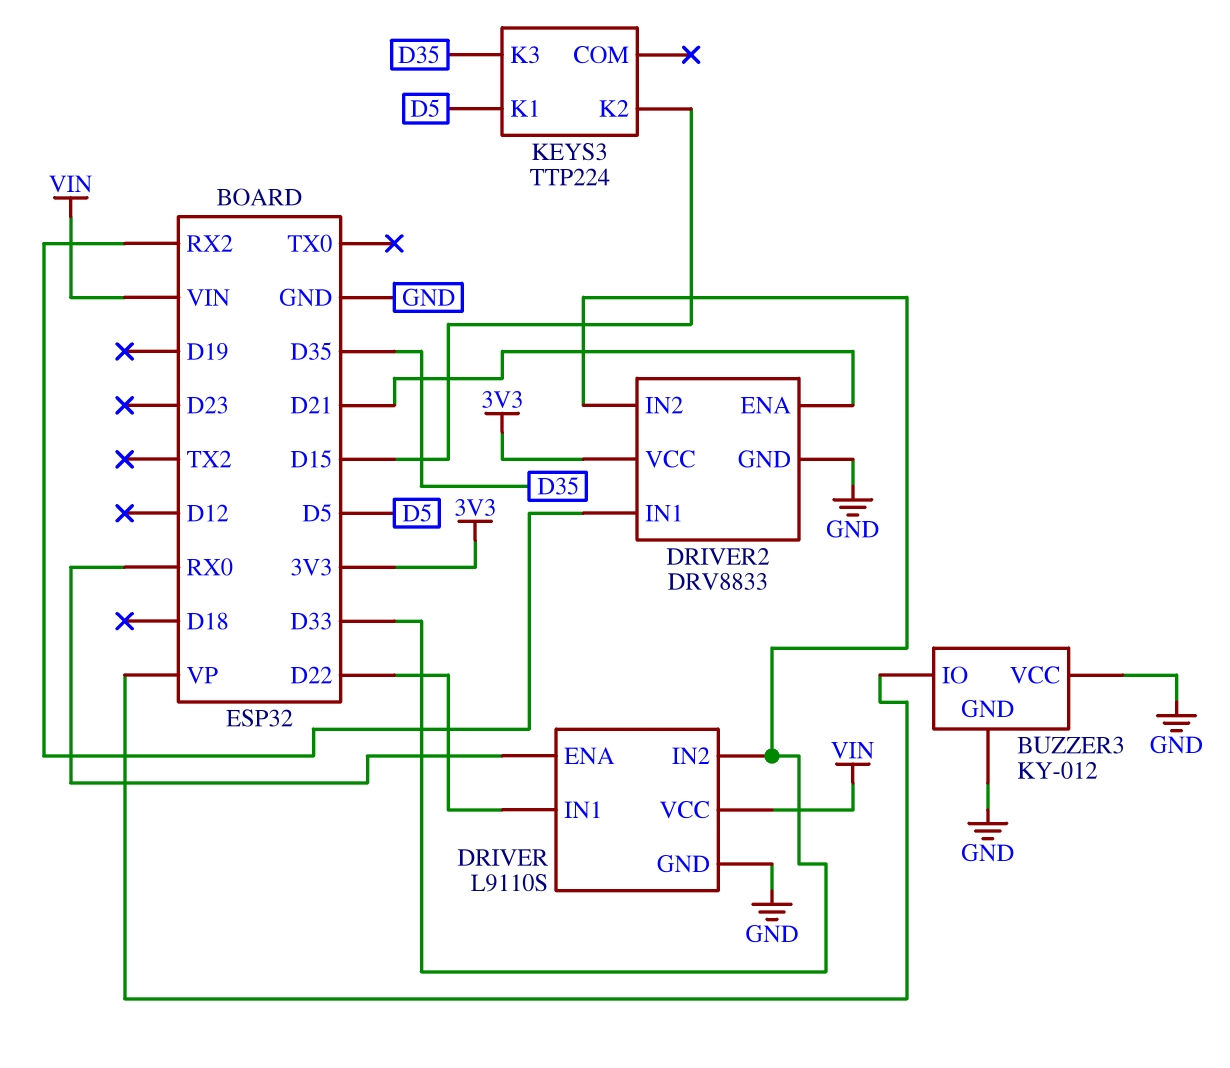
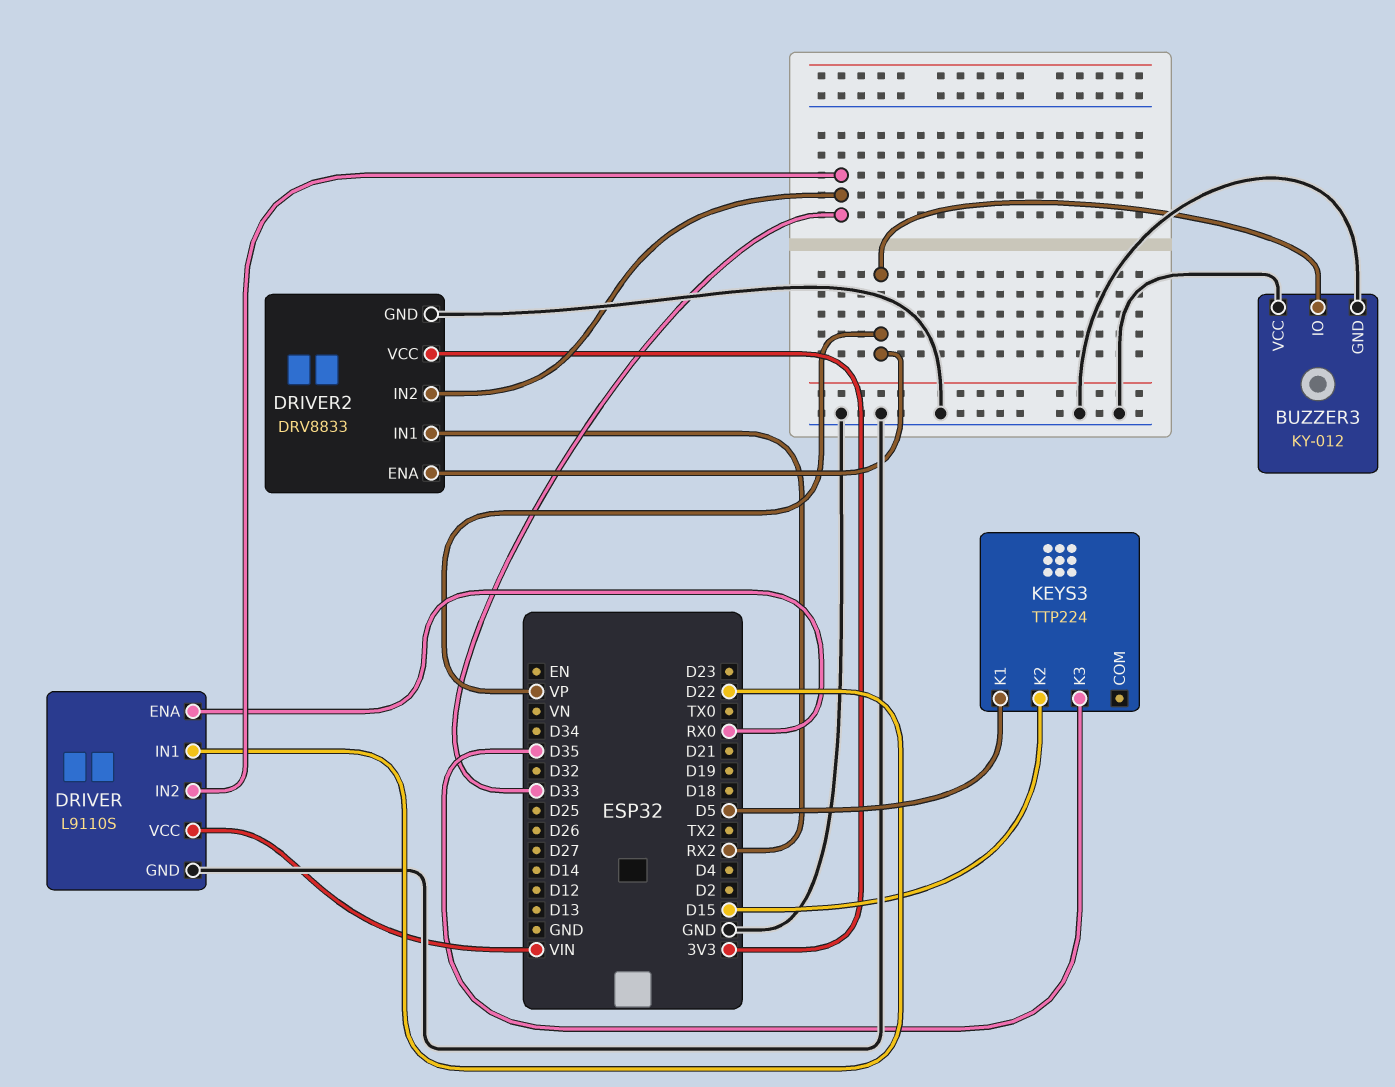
DRIVER2 pin ENA: D21 -> VP

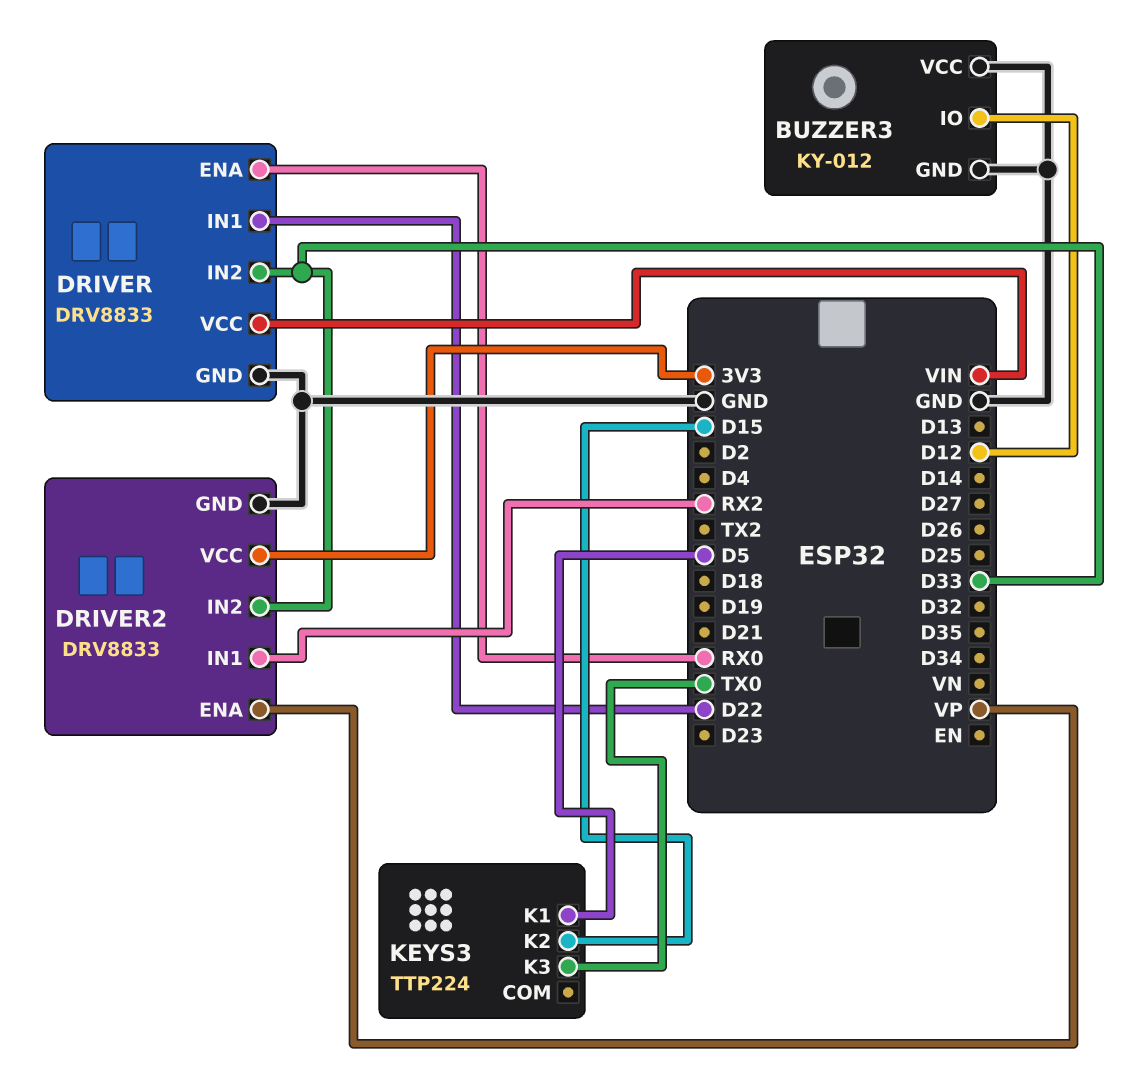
BUZZER3 pin IO: VP -> D12
DRIVER: L9110S -> DRV8833
KEYS3 pin K3: D35 -> TX0

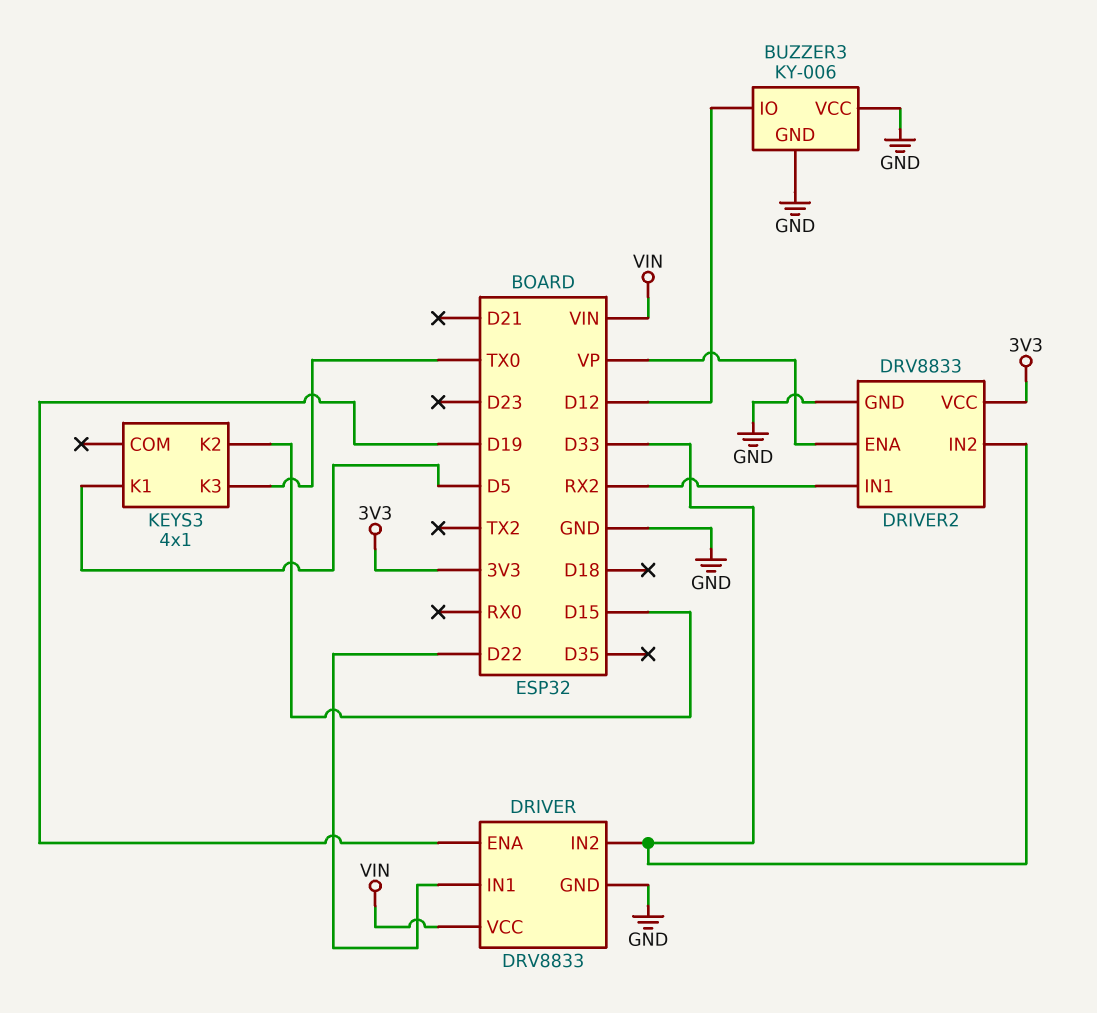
BUZZER3: KY-012 -> KY-006
DRIVER pin ENA: RX0 -> D19
KEYS3: TTP224 -> 4x1

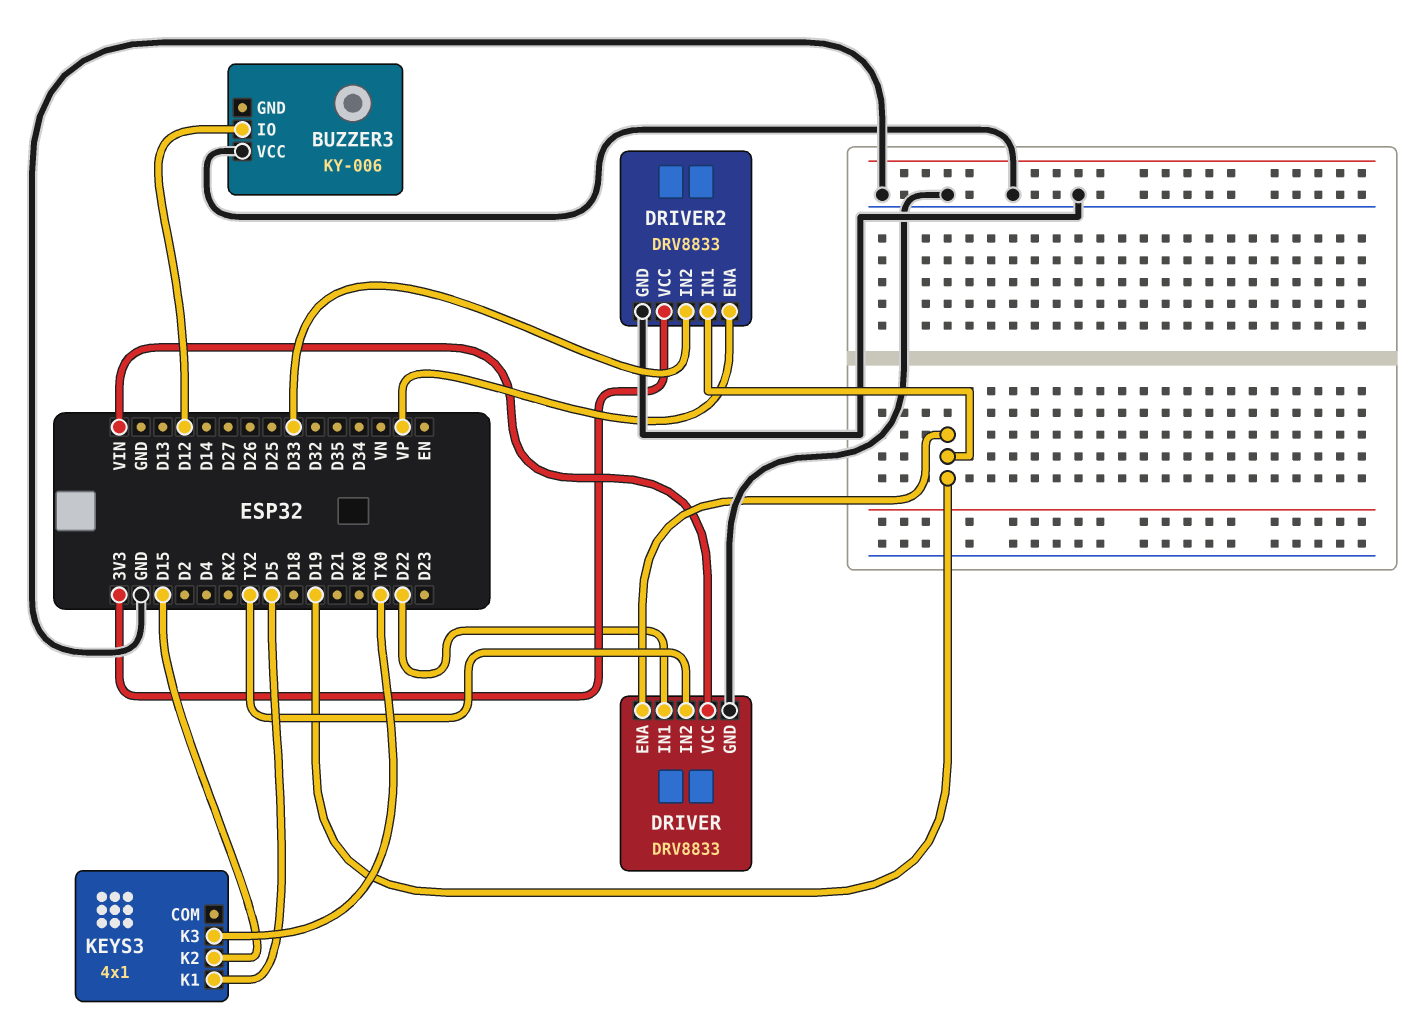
BUZZER3 pin GND: GND -> none
DRIVER pin IN2: D33 -> TX2
DRIVER2 pin IN1: RX2 -> D19

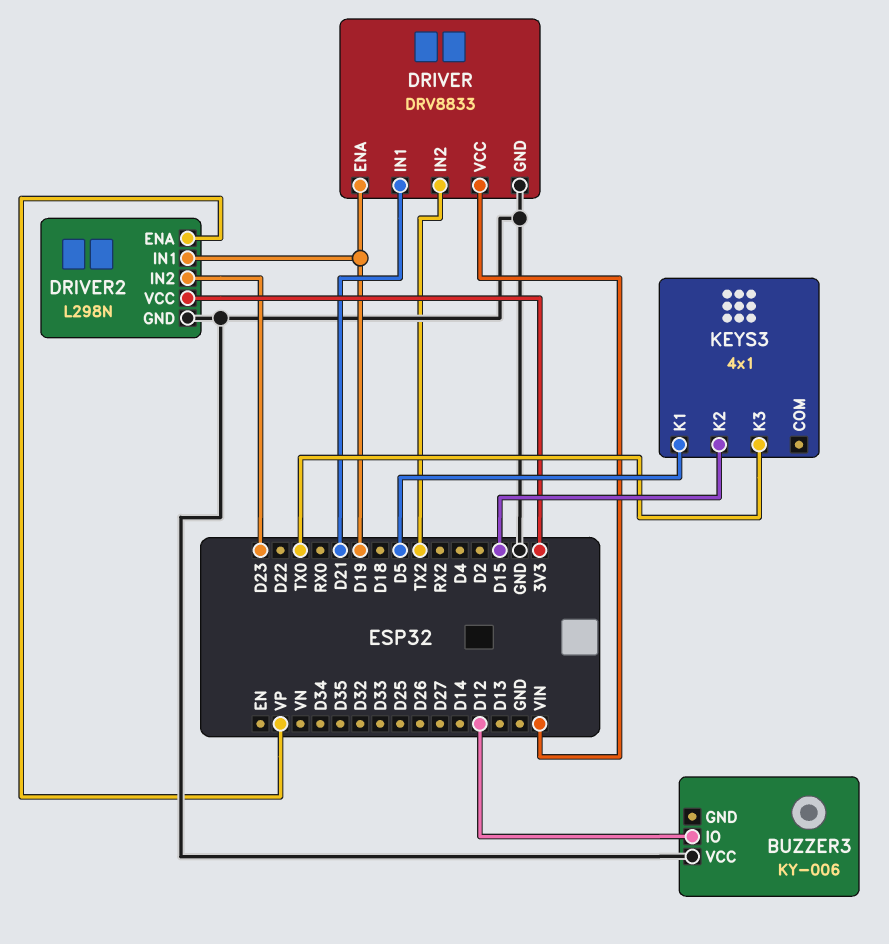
DRIVER pin IN1: D22 -> D21
DRIVER2: DRV8833 -> L298N
DRIVER2 pin IN2: D33 -> D23

